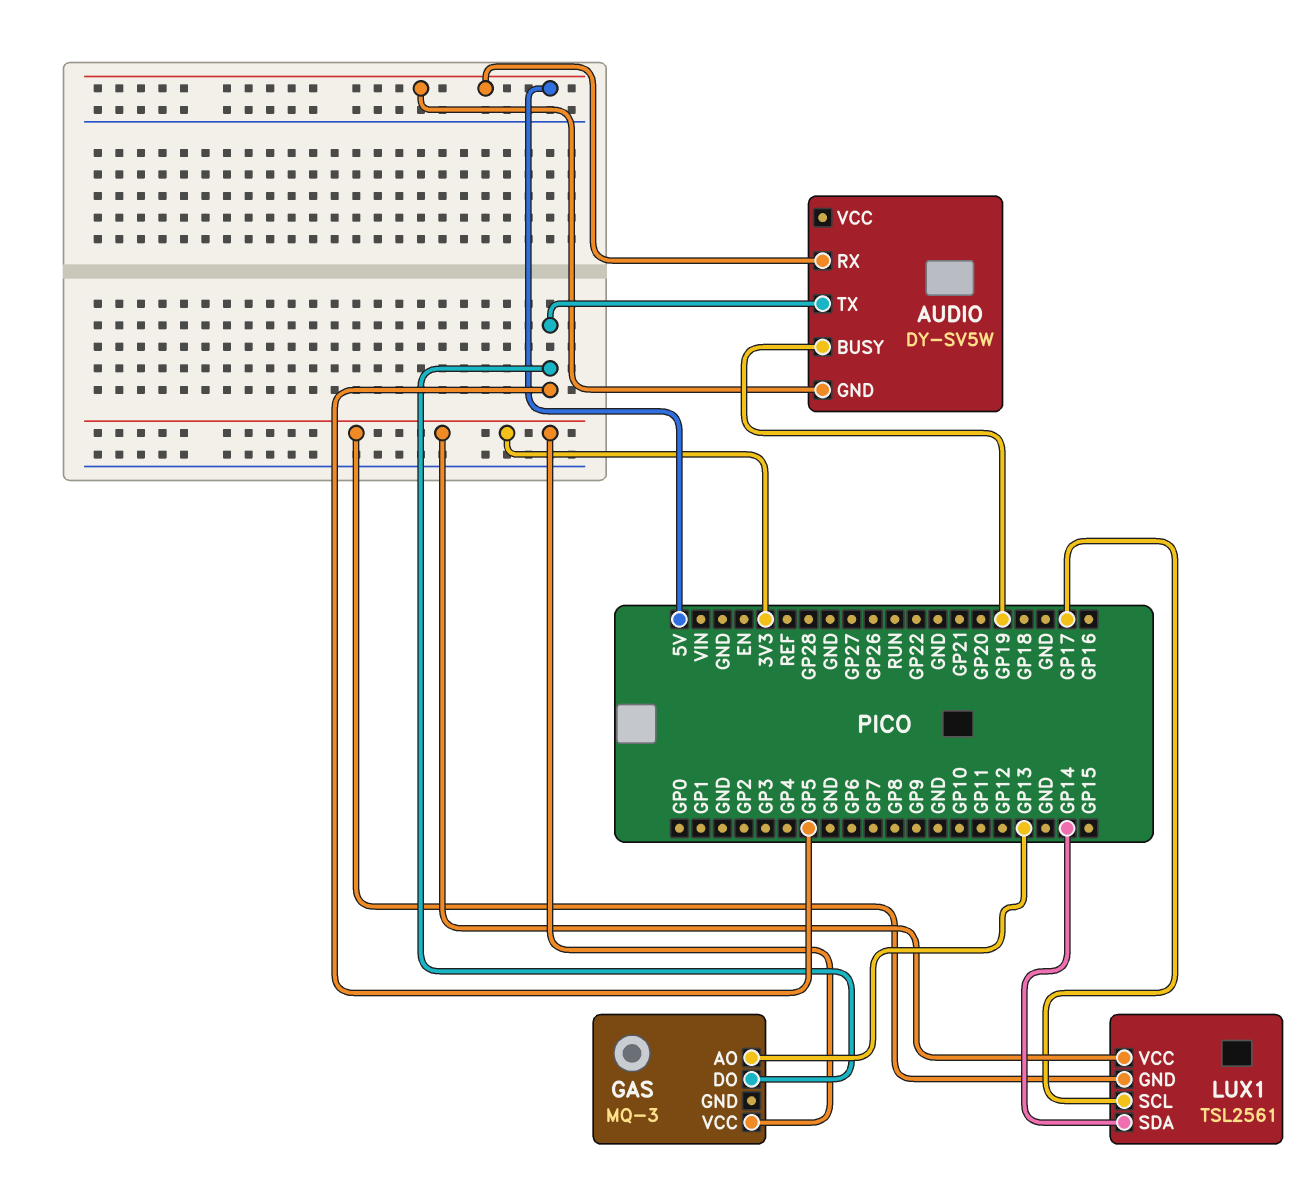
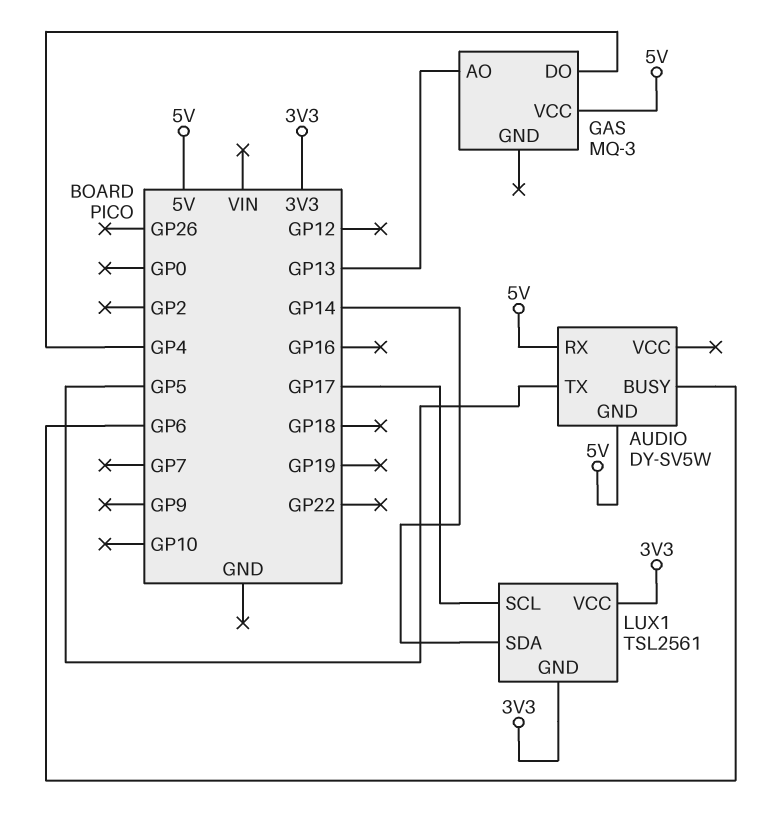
AUDIO pin BUSY: GP19 -> GP6
GAS pin DO: GP5 -> GP4
GAS pin VCC: 3V3 -> 5V

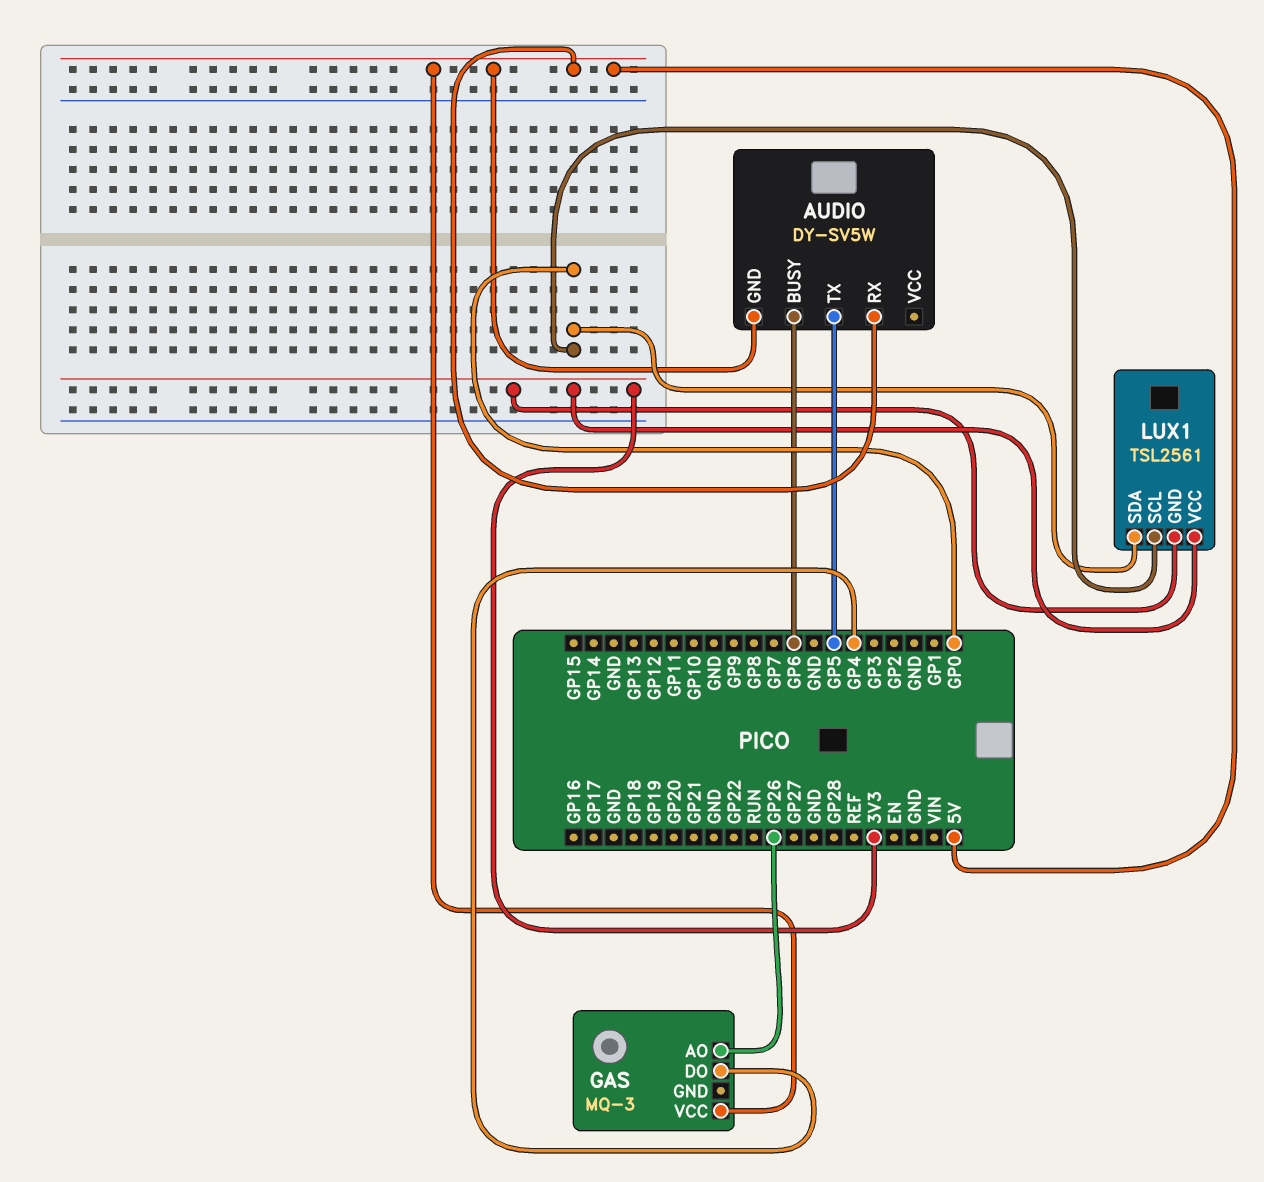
GAS pin AO: GP13 -> GP26
LUX1 pin SCL: GP17 -> GP0
LUX1 pin SDA: GP14 -> GP0

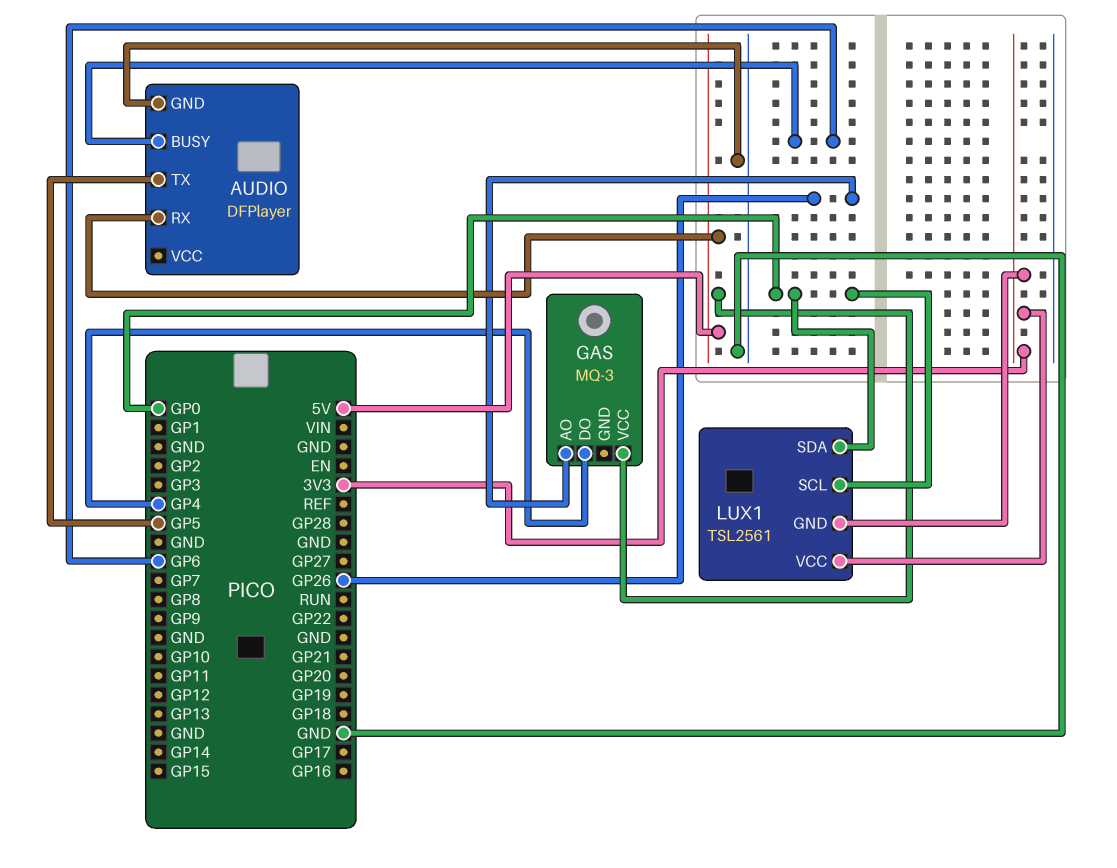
AUDIO: DY-SV5W -> DFPlayer
AUDIO pin GND: 5V -> GND

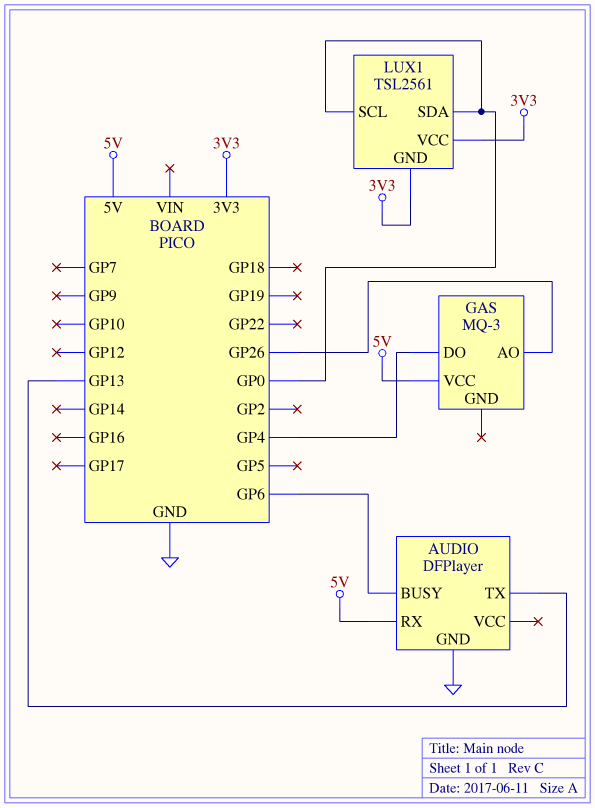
AUDIO pin TX: GP5 -> GP13

